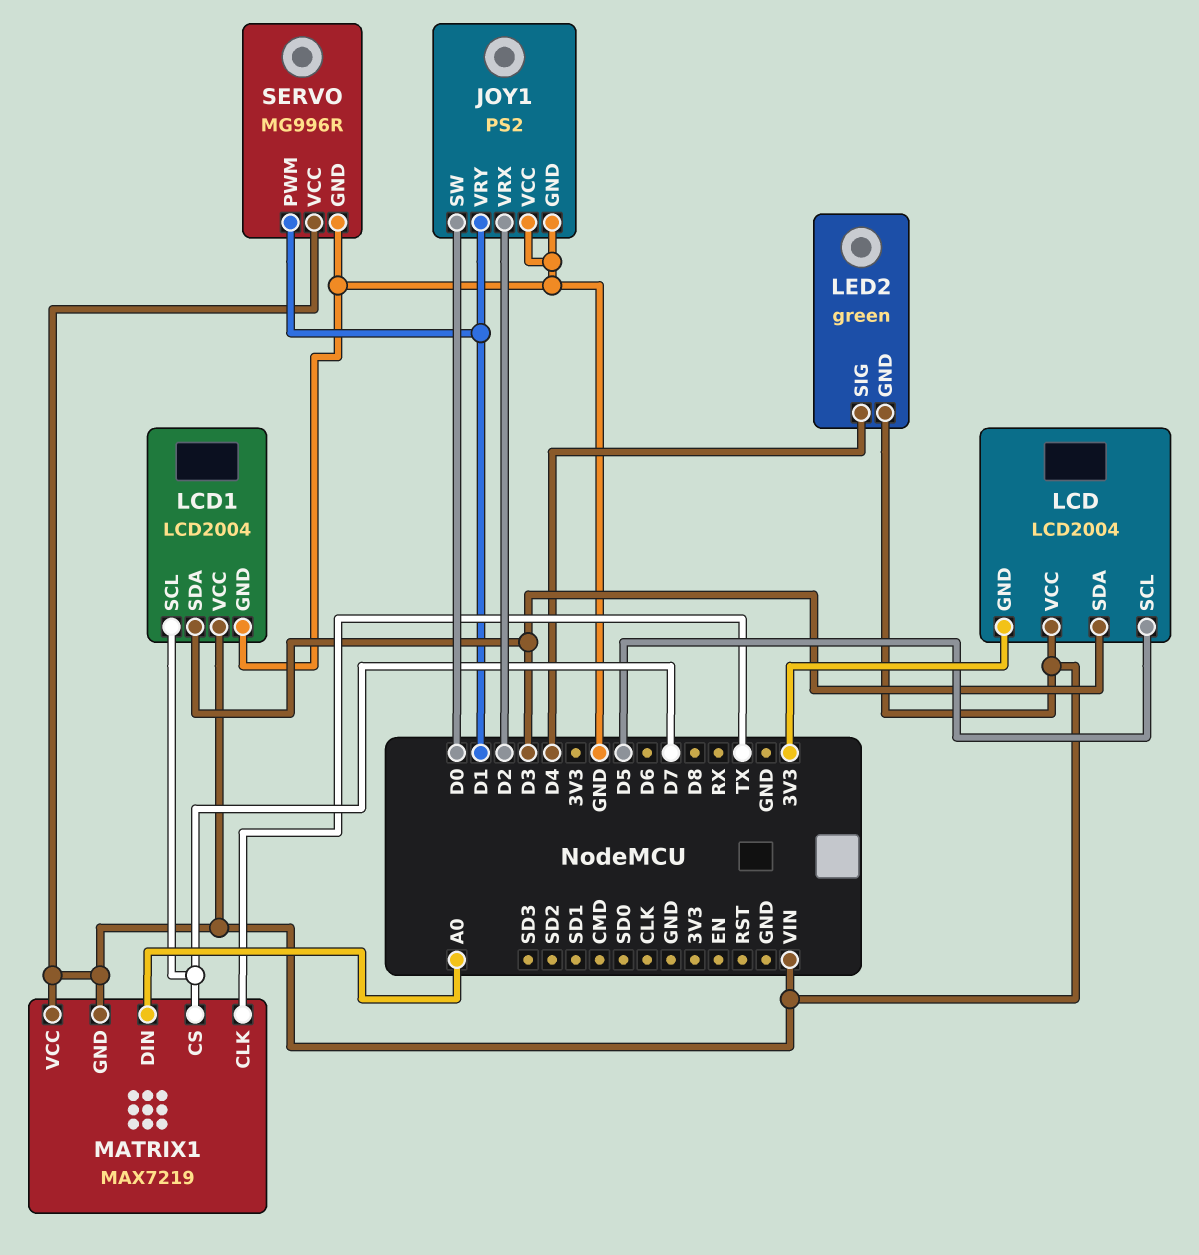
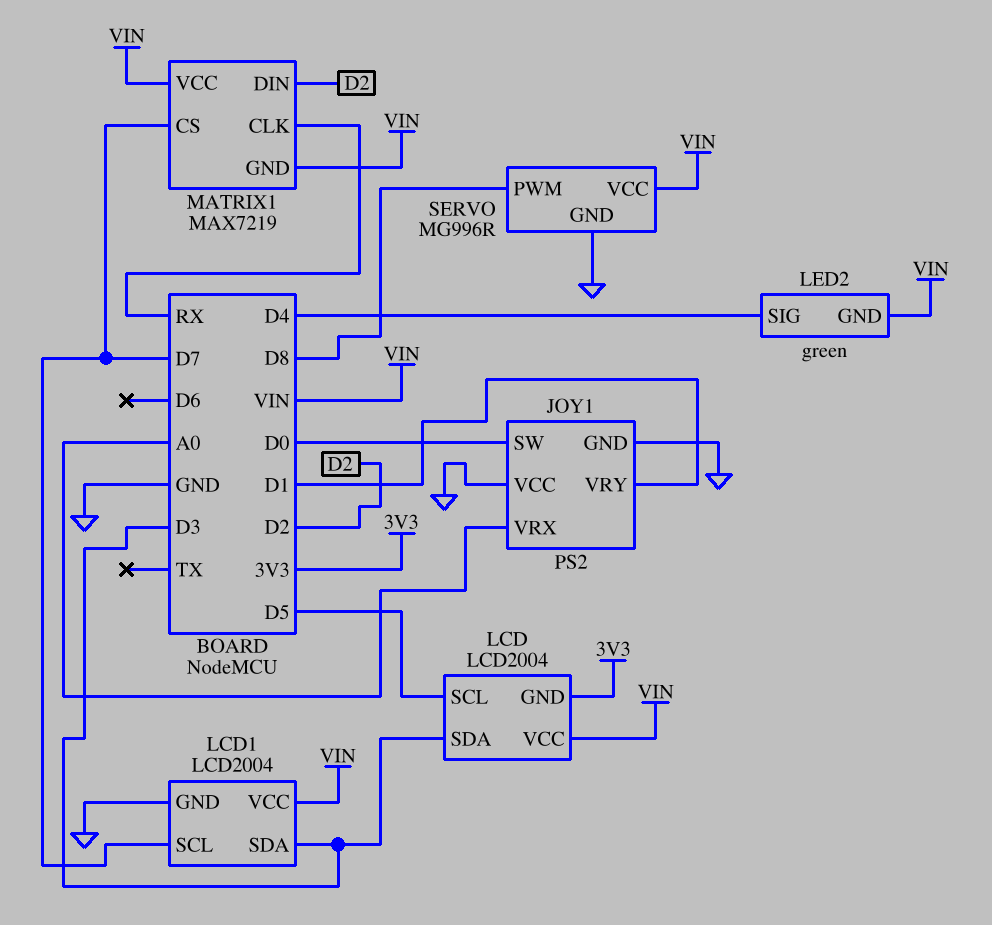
JOY1 pin VRX: D2 -> A0
MATRIX1 pin CLK: TX -> RX
MATRIX1 pin DIN: A0 -> D2
SERVO pin PWM: D1 -> D8

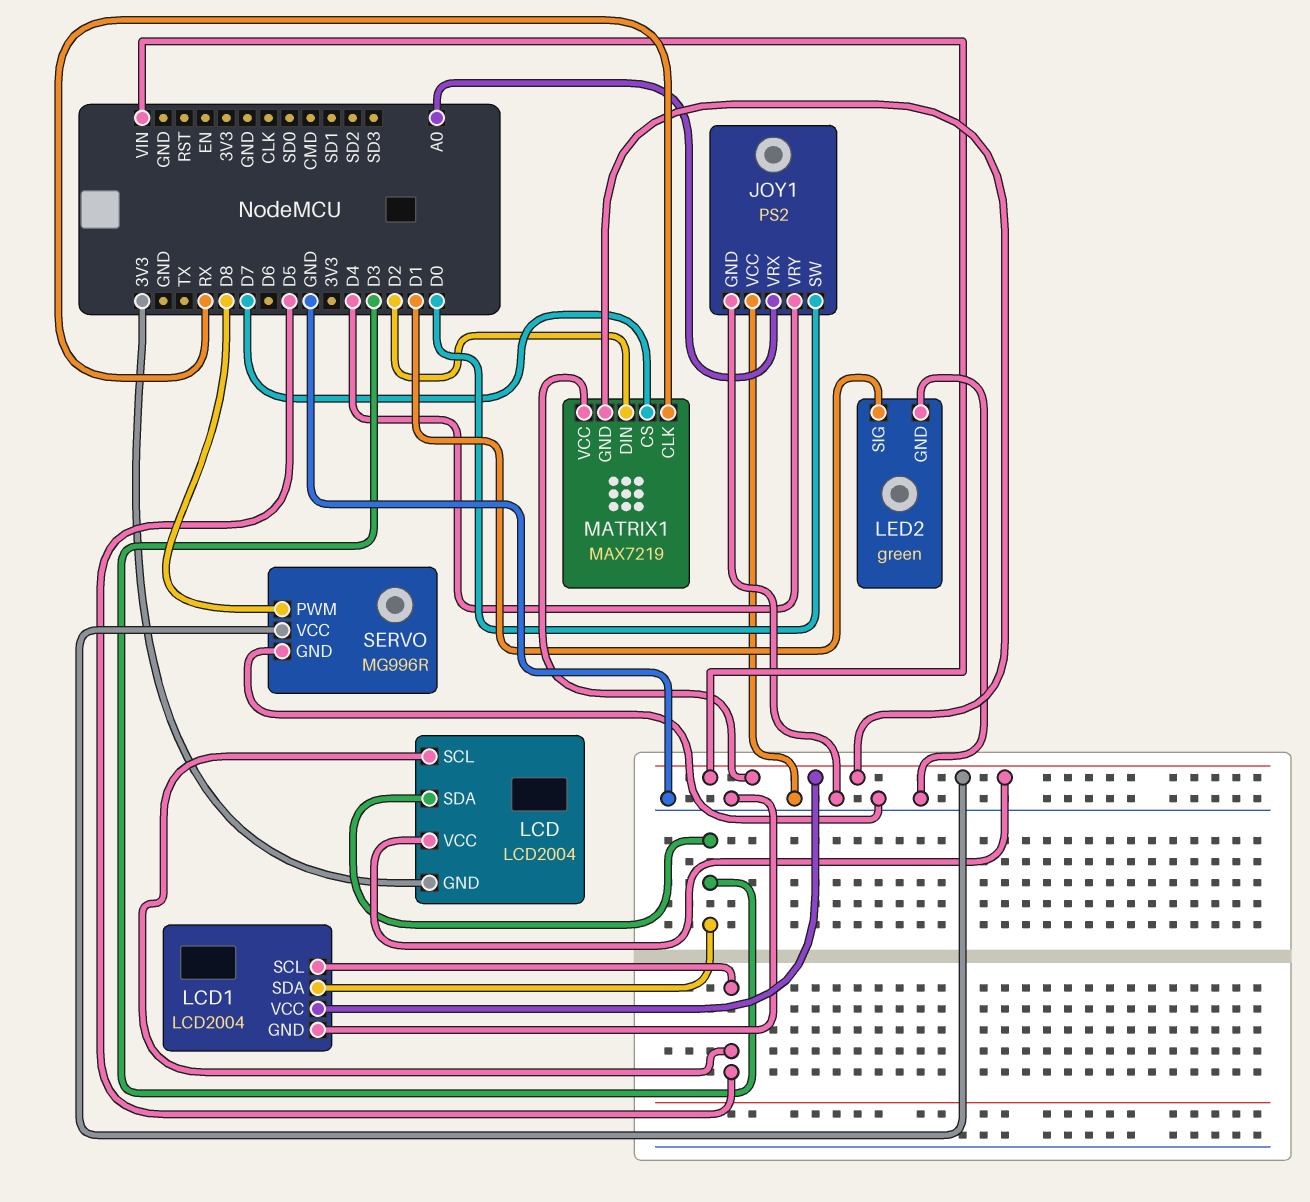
JOY1 pin VRY: D1 -> D4
LCD1 pin SCL: D7 -> D5
LED2 pin GND: VIN -> GND
LED2 pin SIG: D4 -> D1

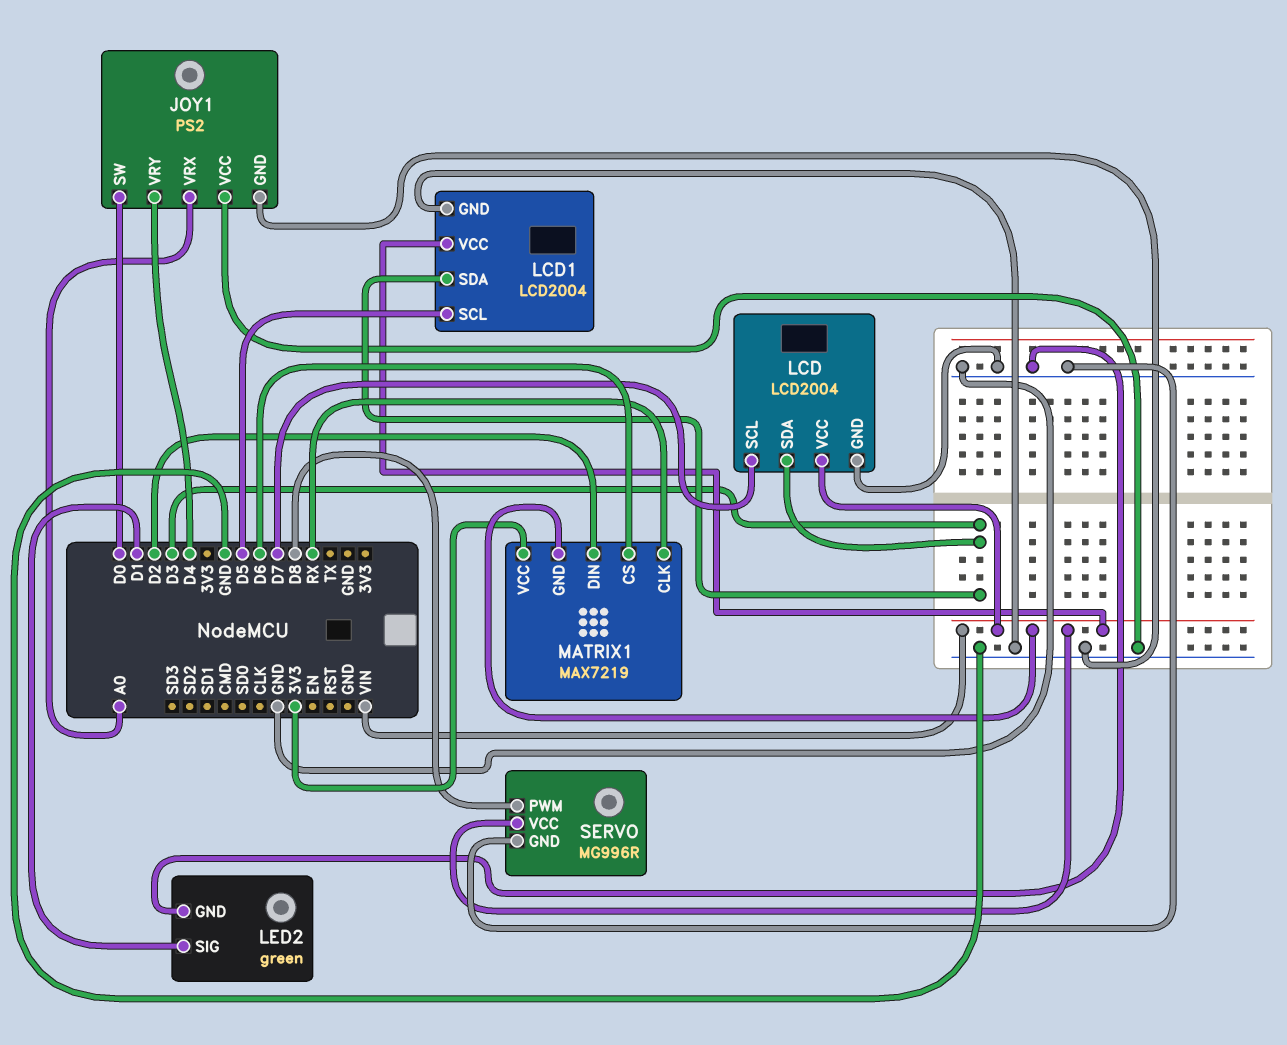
LCD pin GND: 3V3 -> GND
LCD pin SCL: D5 -> D7
MATRIX1 pin CS: D7 -> D6
MATRIX1 pin VCC: VIN -> 3V3

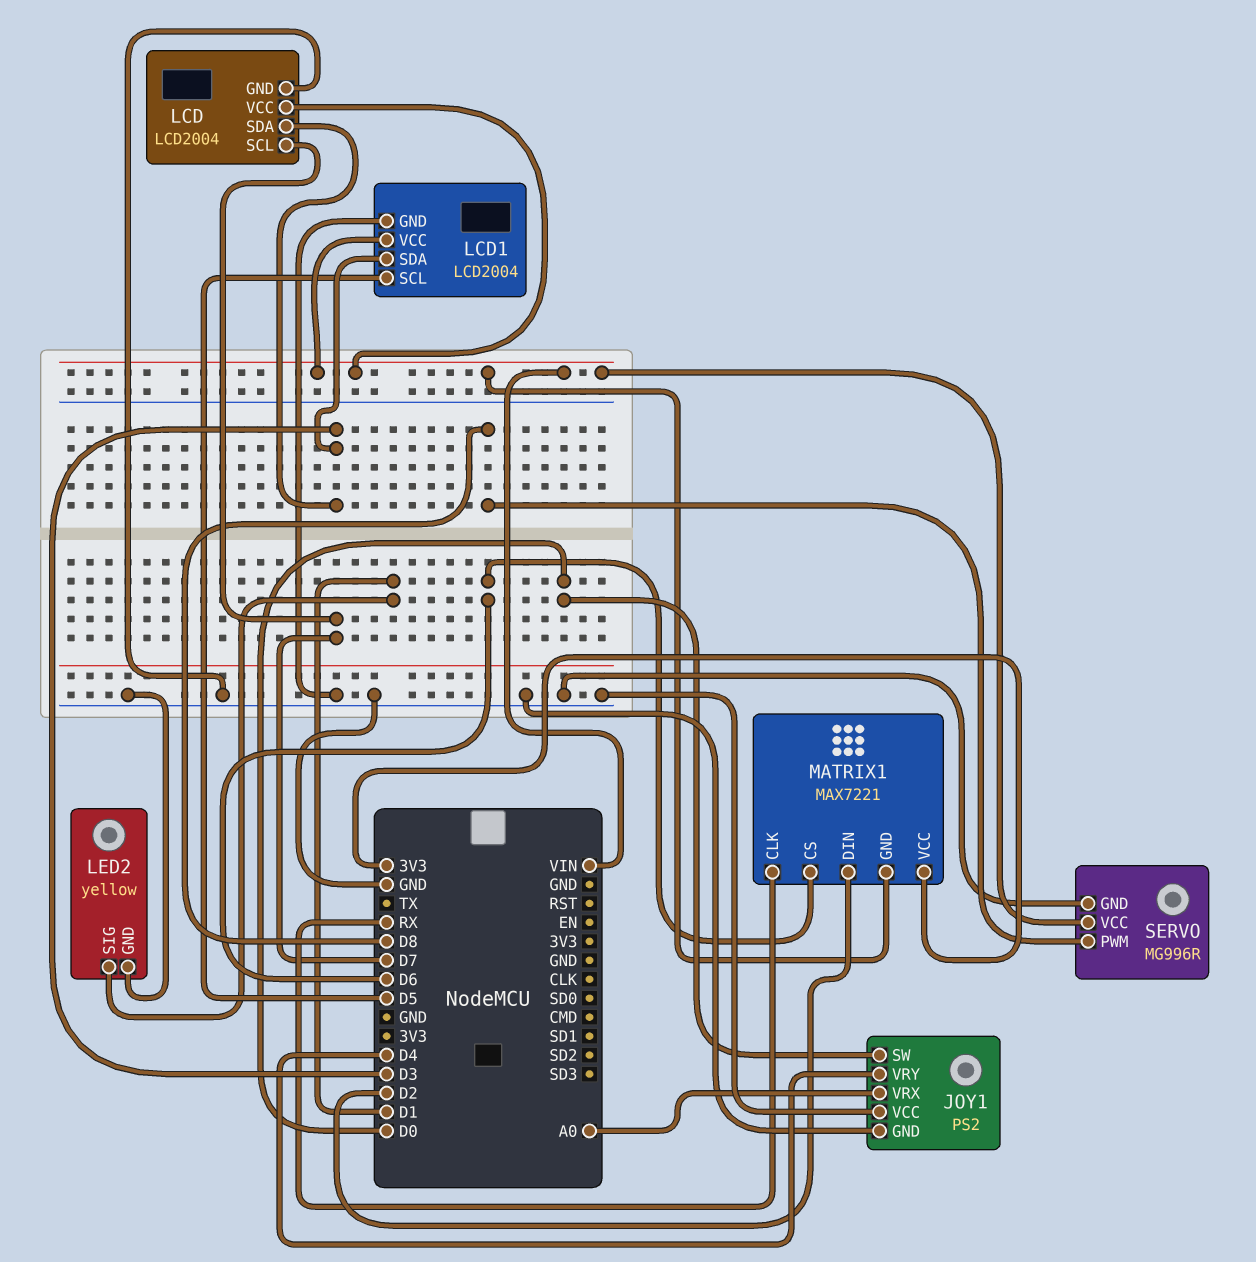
LED2: green -> yellow
MATRIX1: MAX7219 -> MAX7221

